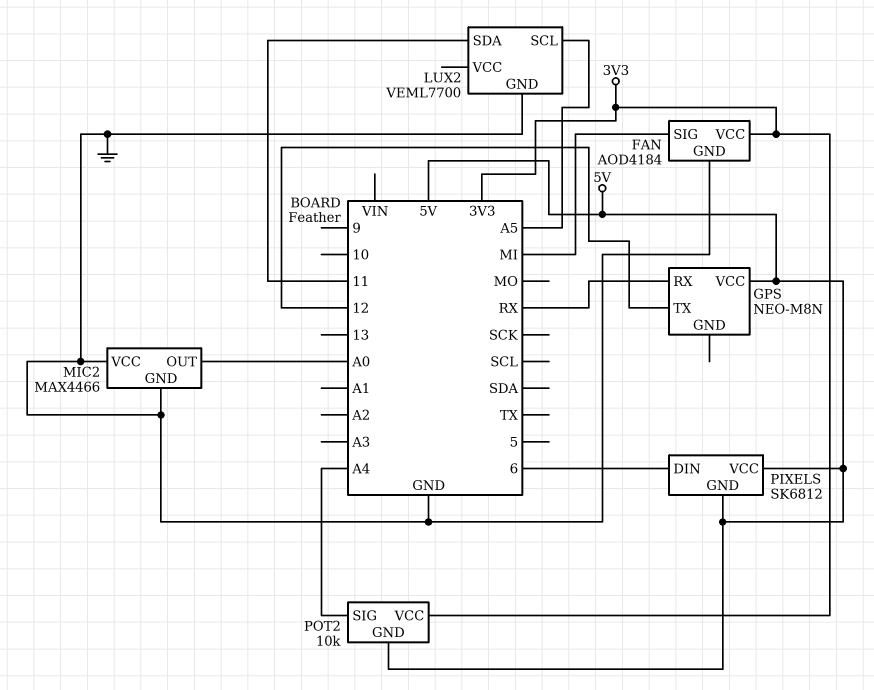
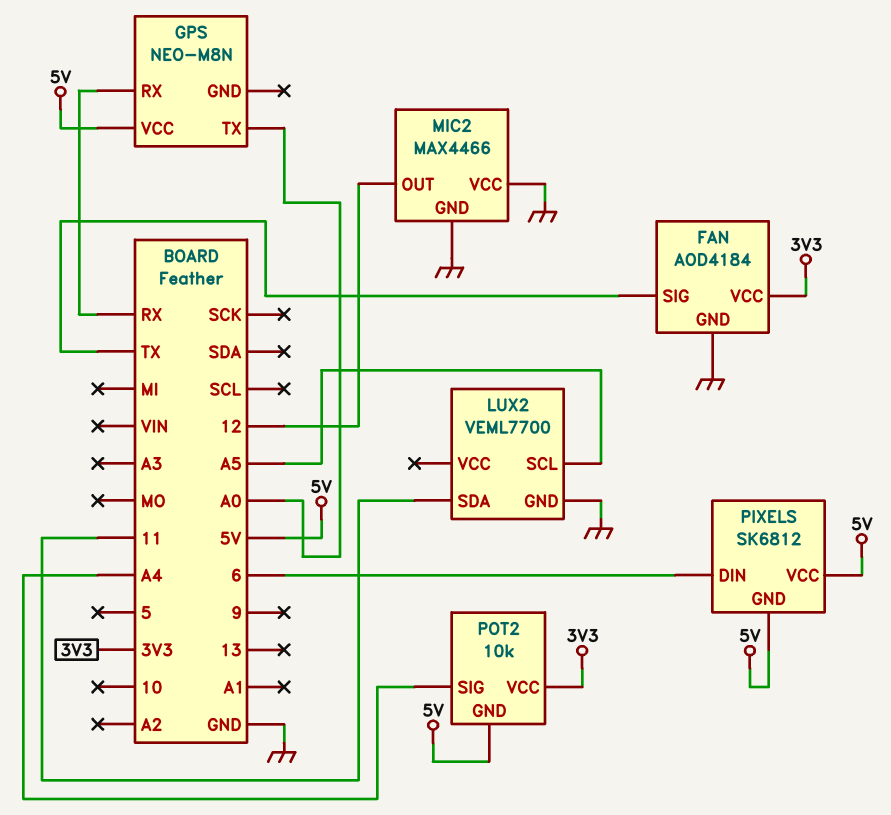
FAN pin SIG: MI -> TX
GPS pin TX: 12 -> A0
MIC2 pin OUT: A0 -> 12

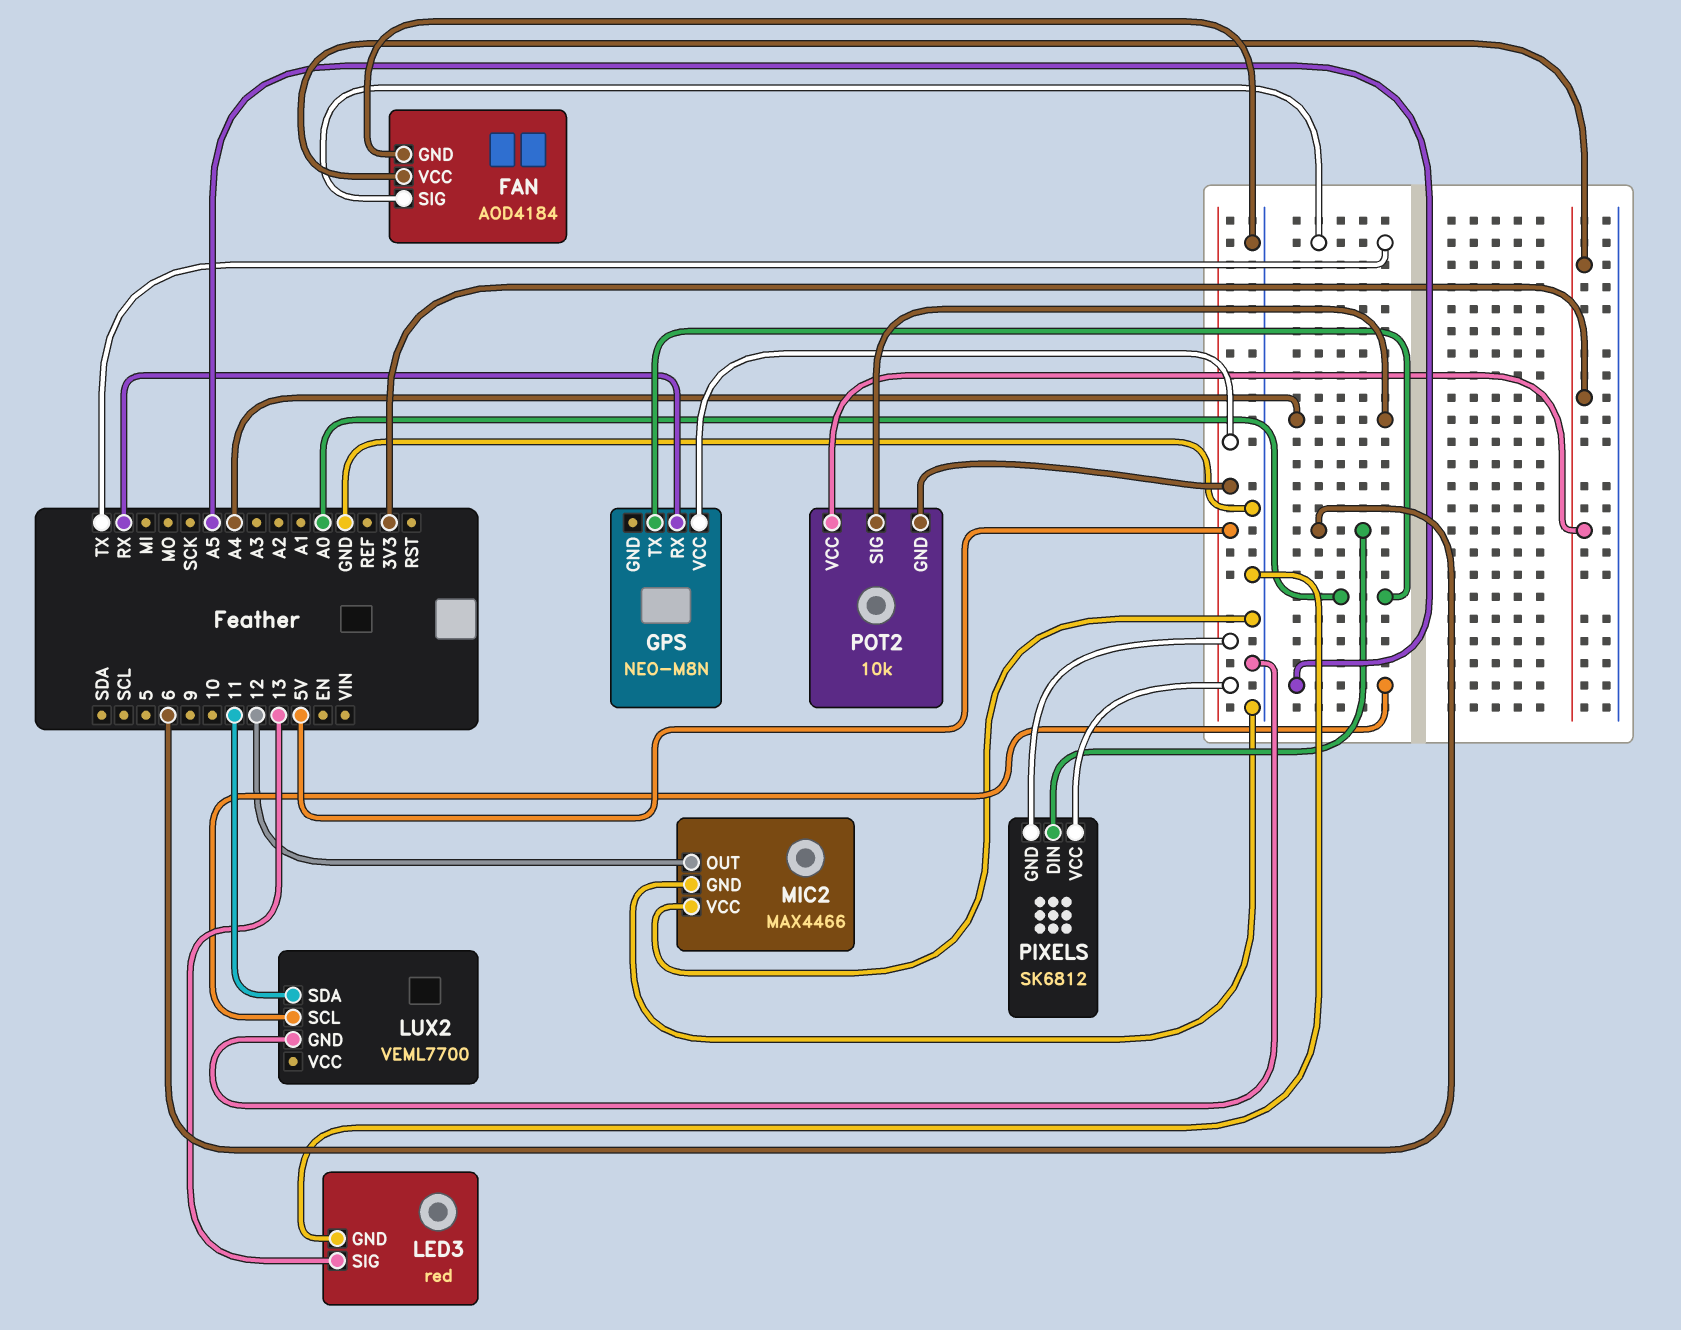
LED3: none -> red
LED3 pin GND: none -> GND
LED3 pin SIG: none -> 13

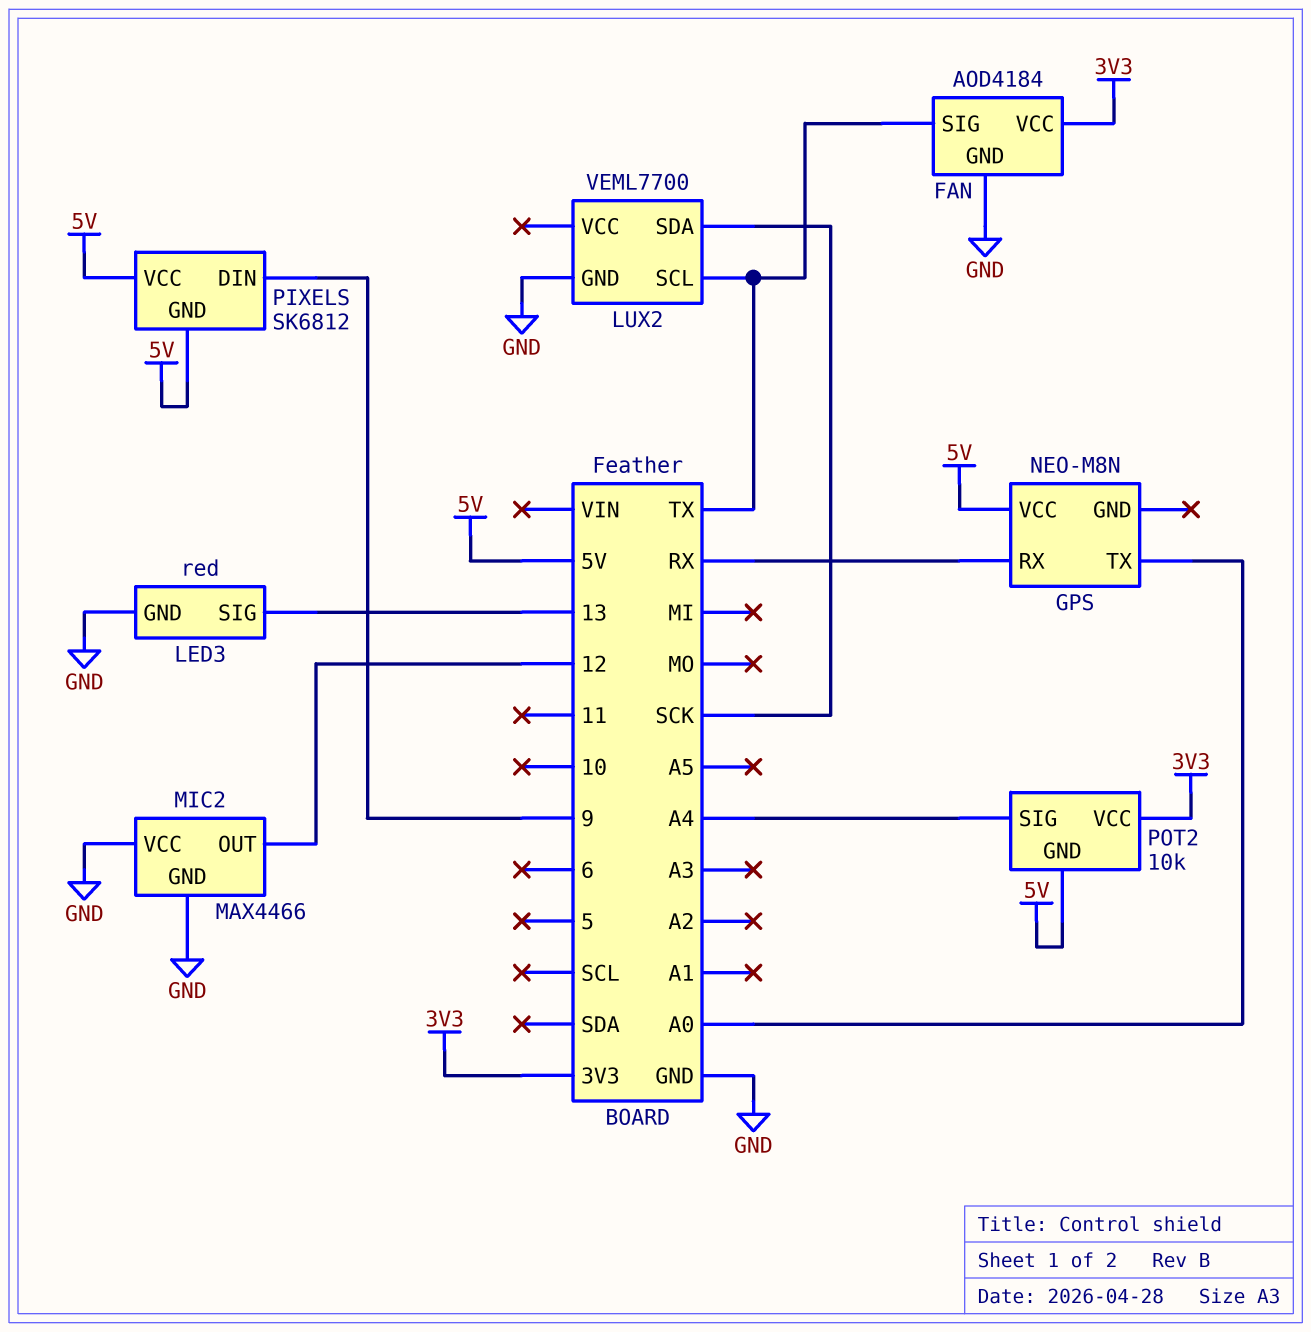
LUX2 pin SCL: A5 -> TX
LUX2 pin SDA: 11 -> SCK
PIXELS pin DIN: 6 -> 9

